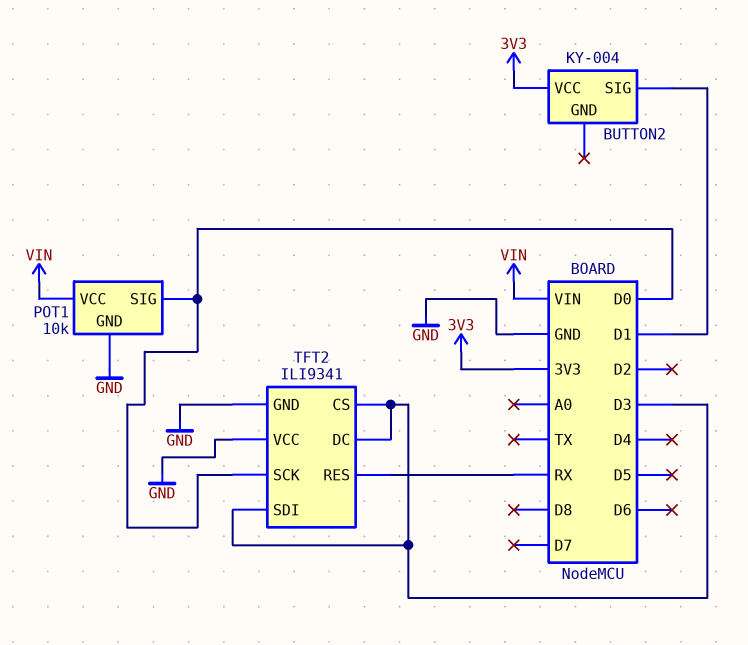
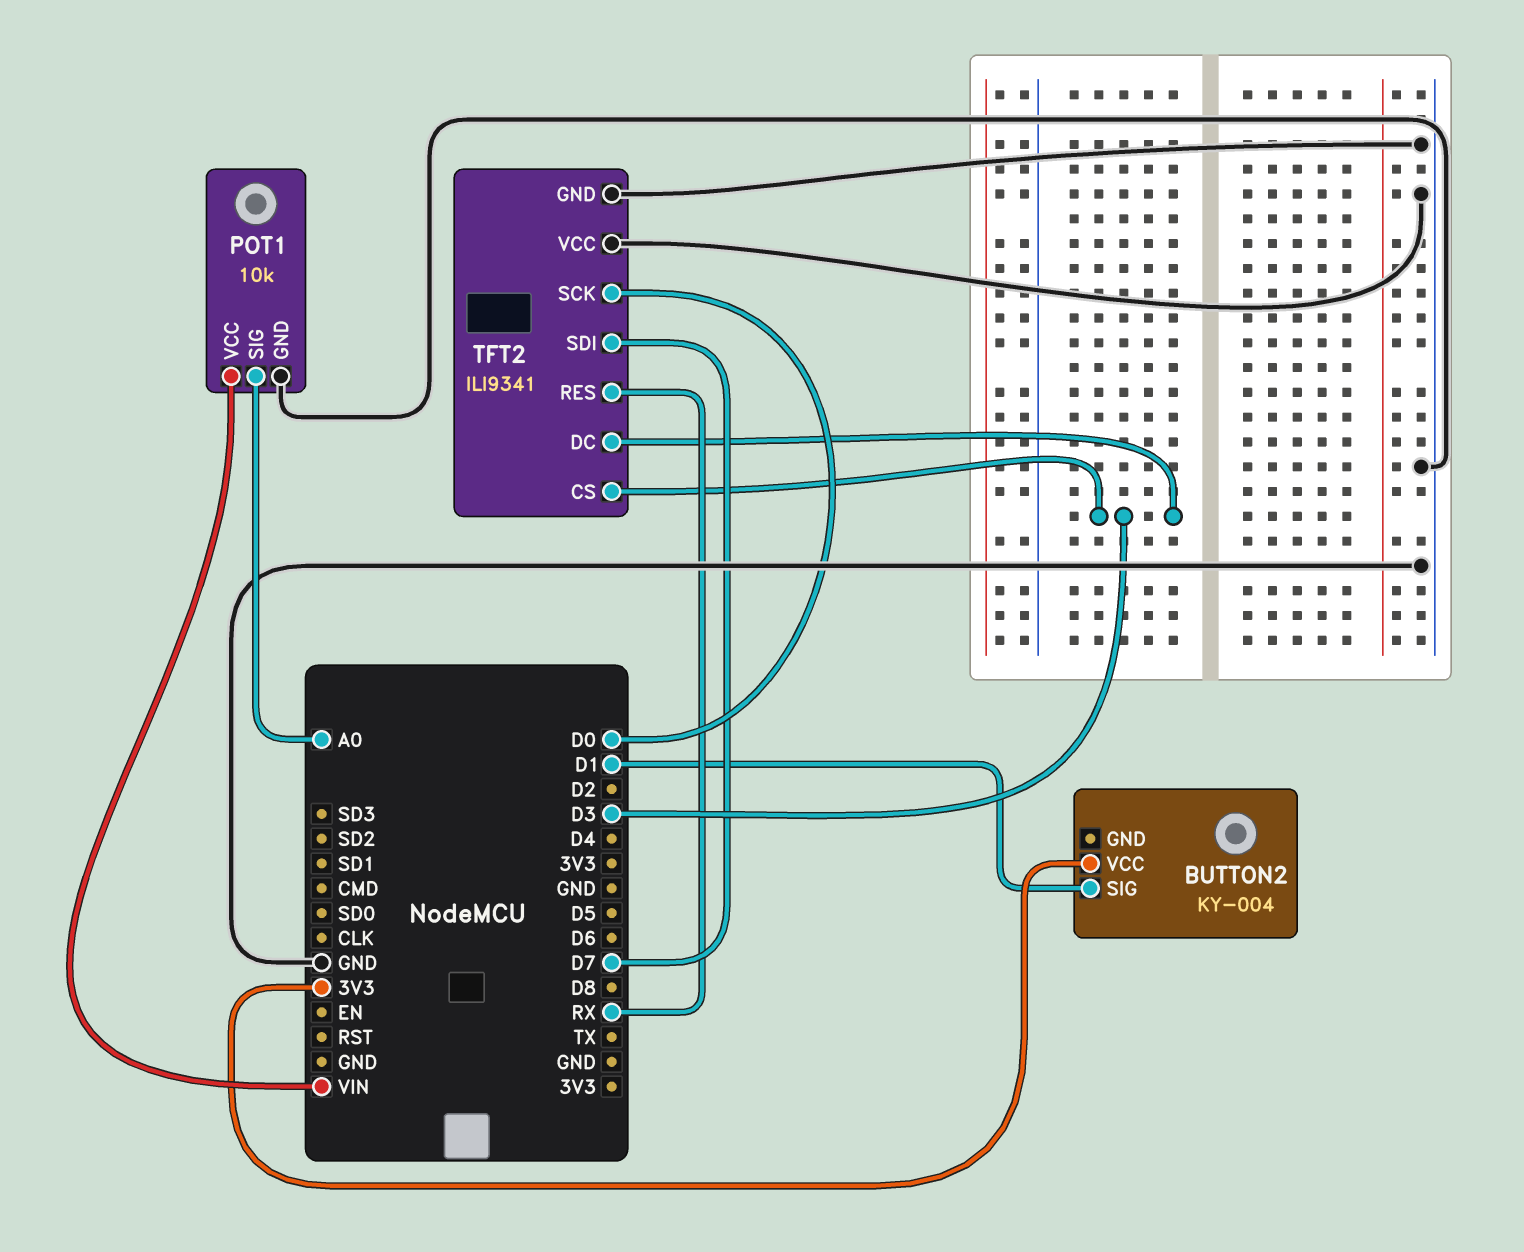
POT1 pin SIG: D0 -> A0
TFT2 pin SDI: D3 -> D7

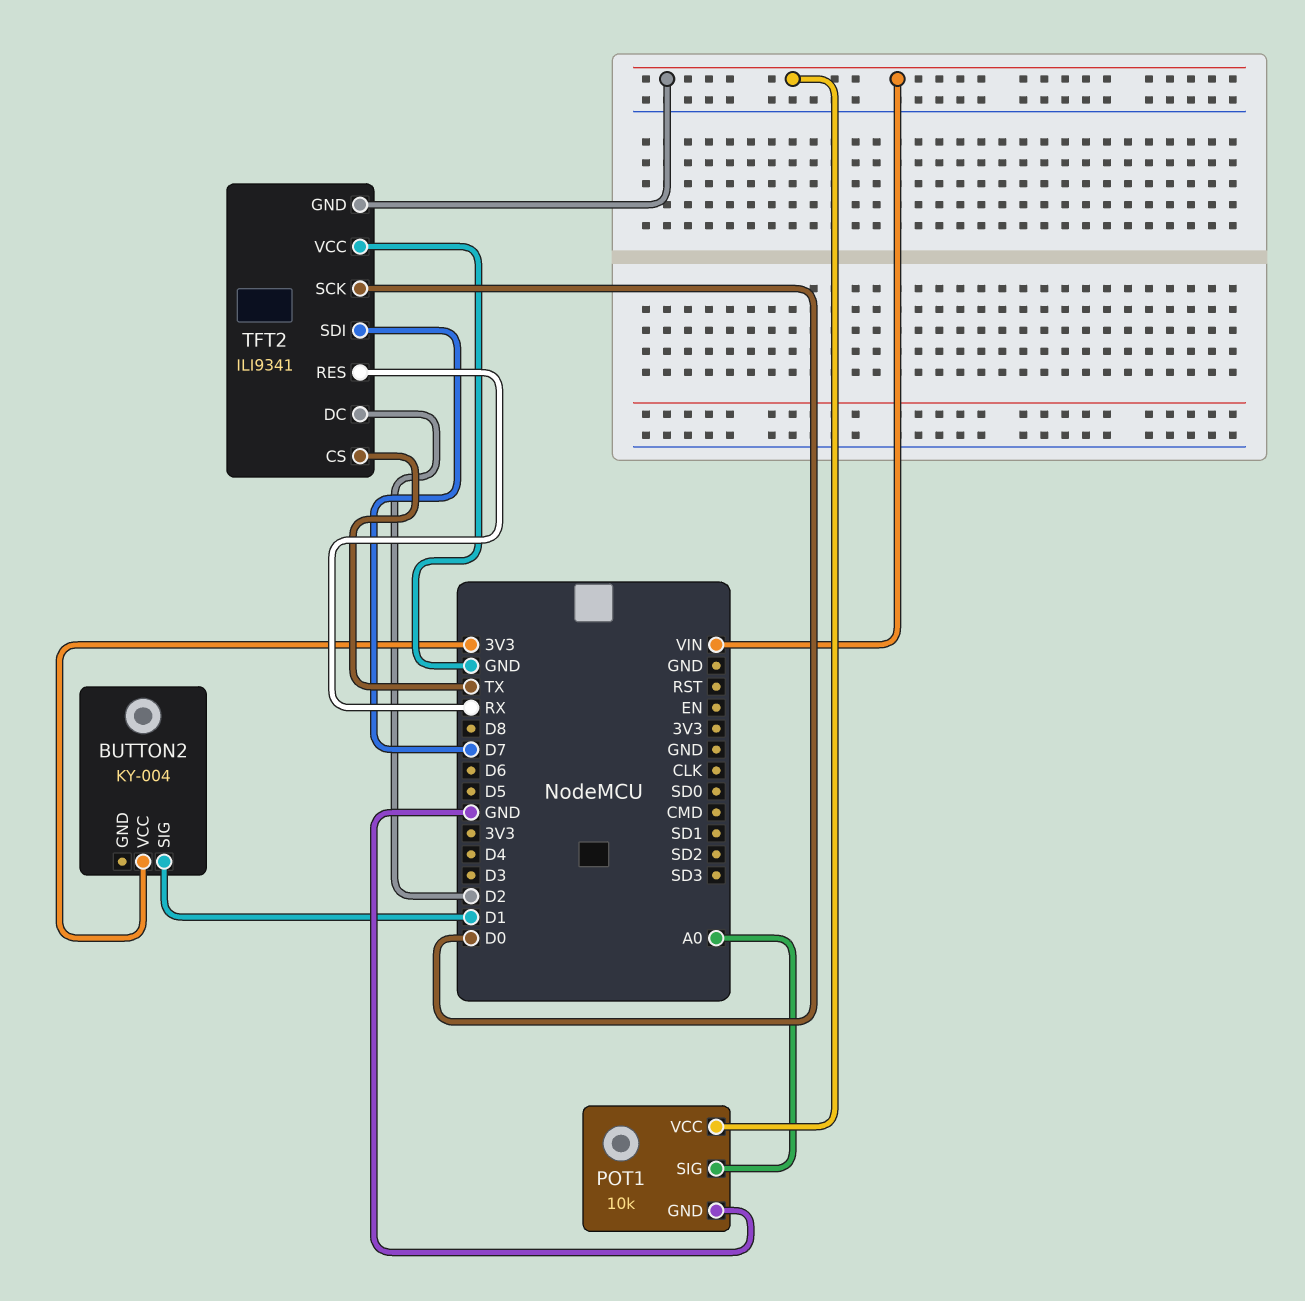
TFT2 pin CS: D3 -> TX
TFT2 pin DC: D3 -> D2
TFT2 pin GND: GND -> VIN

